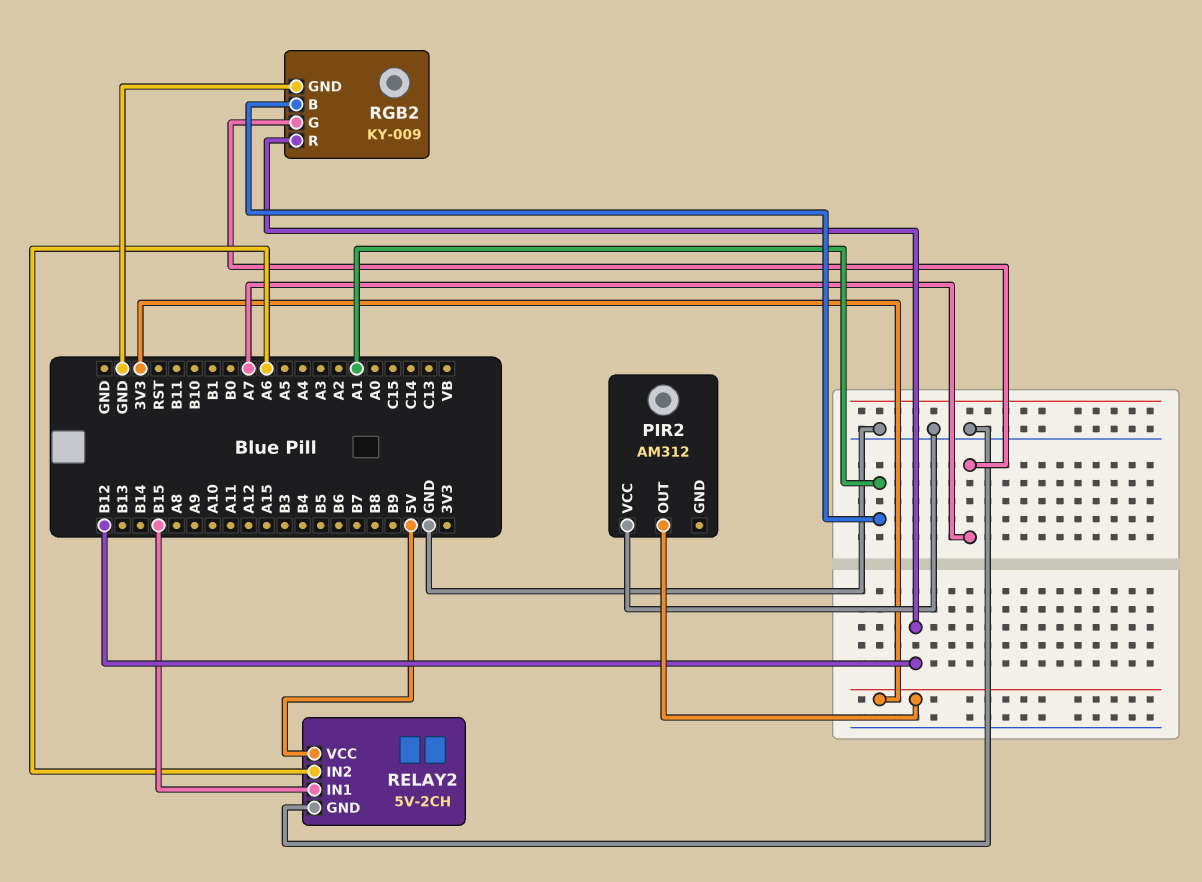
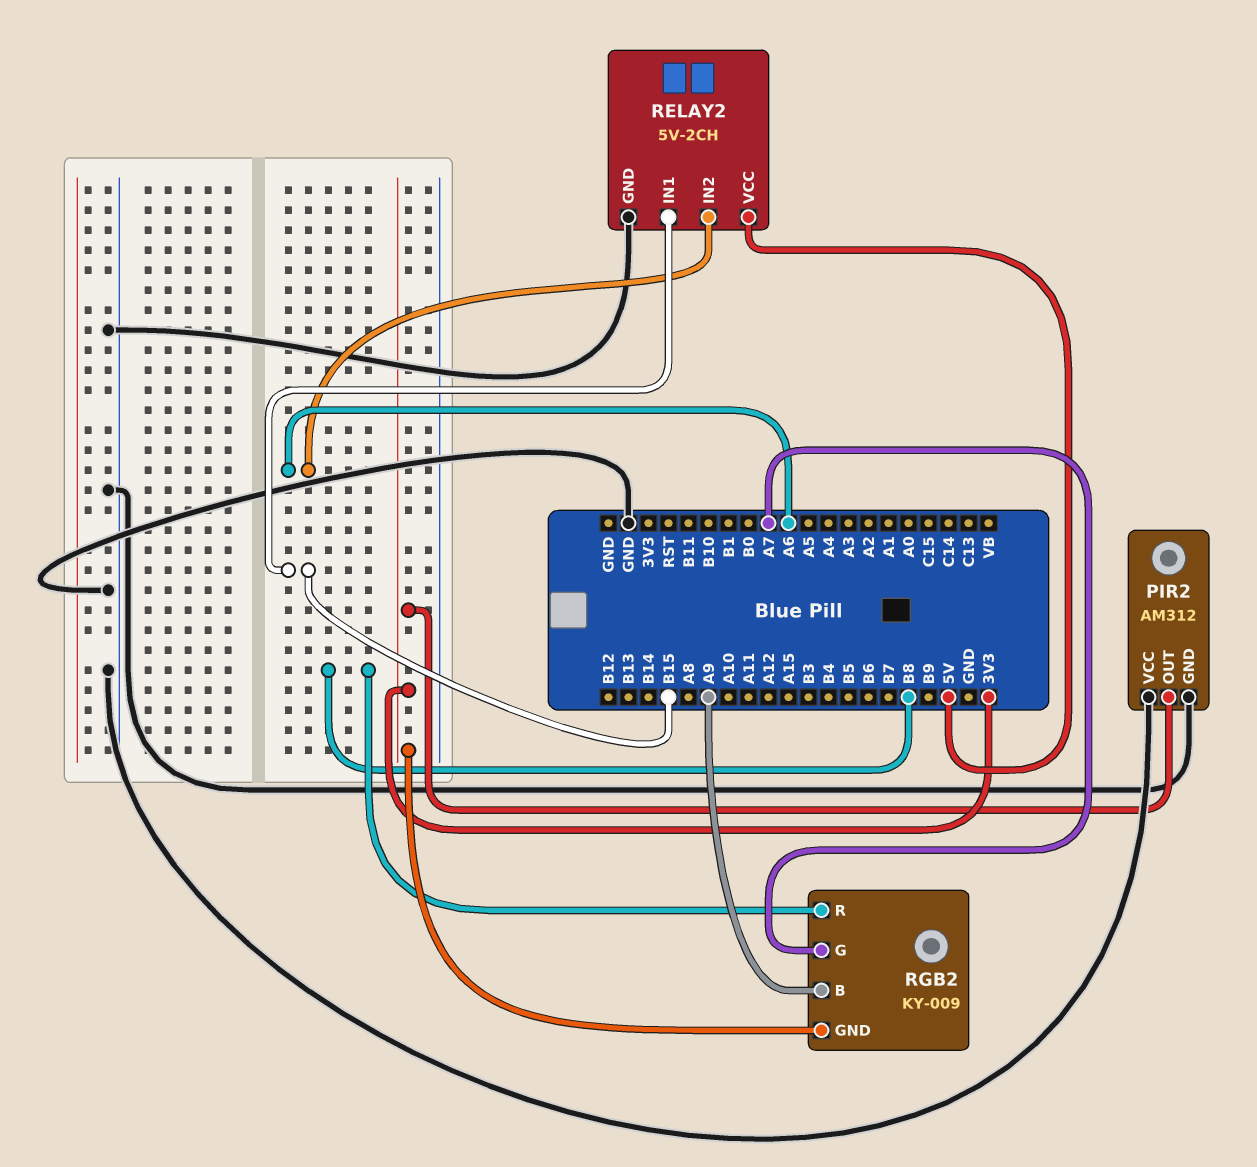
PIR2 pin GND: none -> GND
RGB2 pin B: A1 -> A9
RGB2 pin GND: GND -> 3V3
RGB2 pin R: B12 -> B8

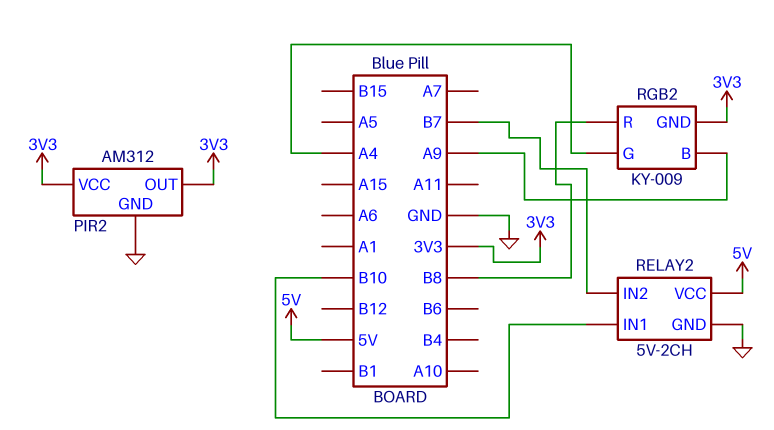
PIR2 pin VCC: GND -> 3V3
RELAY2 pin IN1: B15 -> B10
RELAY2 pin IN2: A6 -> B7
RGB2 pin G: A7 -> A4

